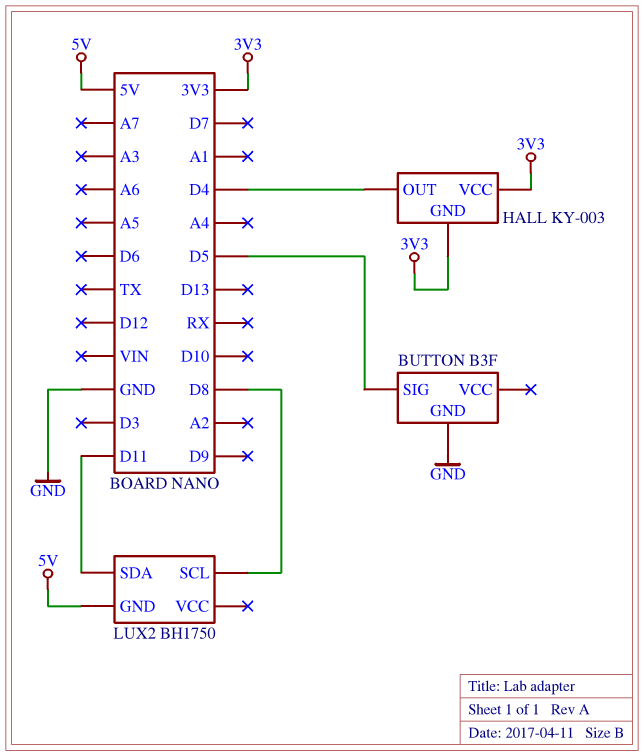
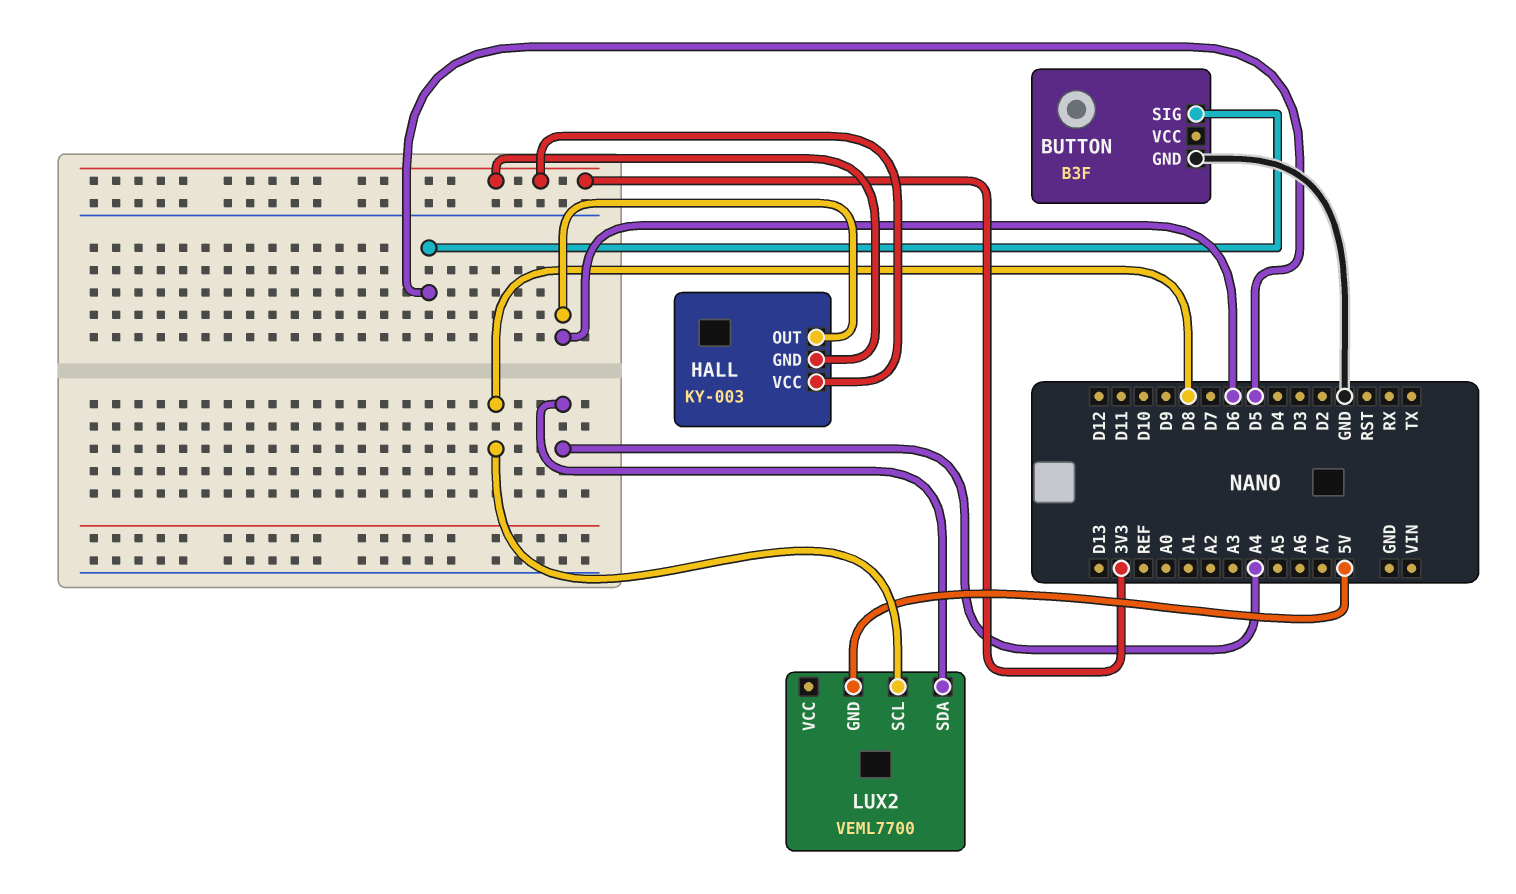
HALL pin OUT: D4 -> D6
LUX2: BH1750 -> VEML7700
LUX2 pin SDA: D11 -> A4

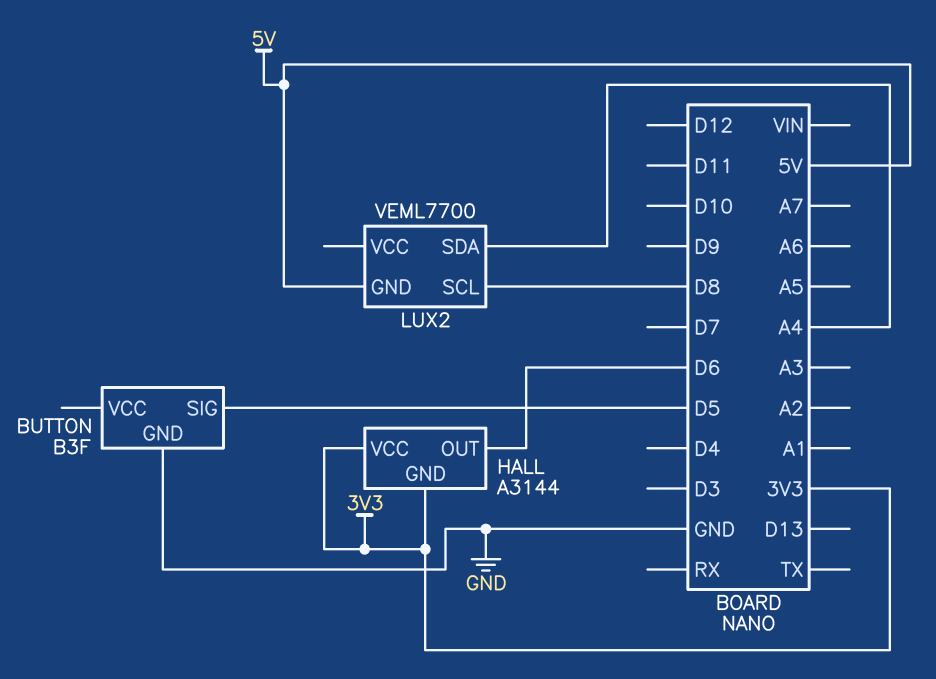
HALL: KY-003 -> A3144

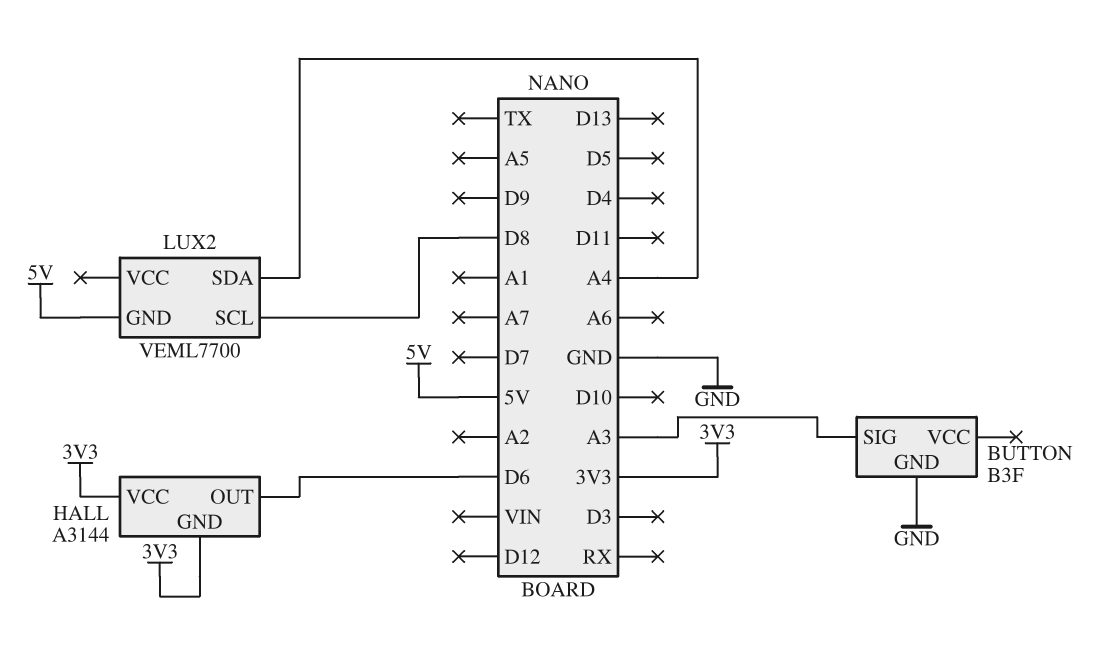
BUTTON pin SIG: D5 -> A3

